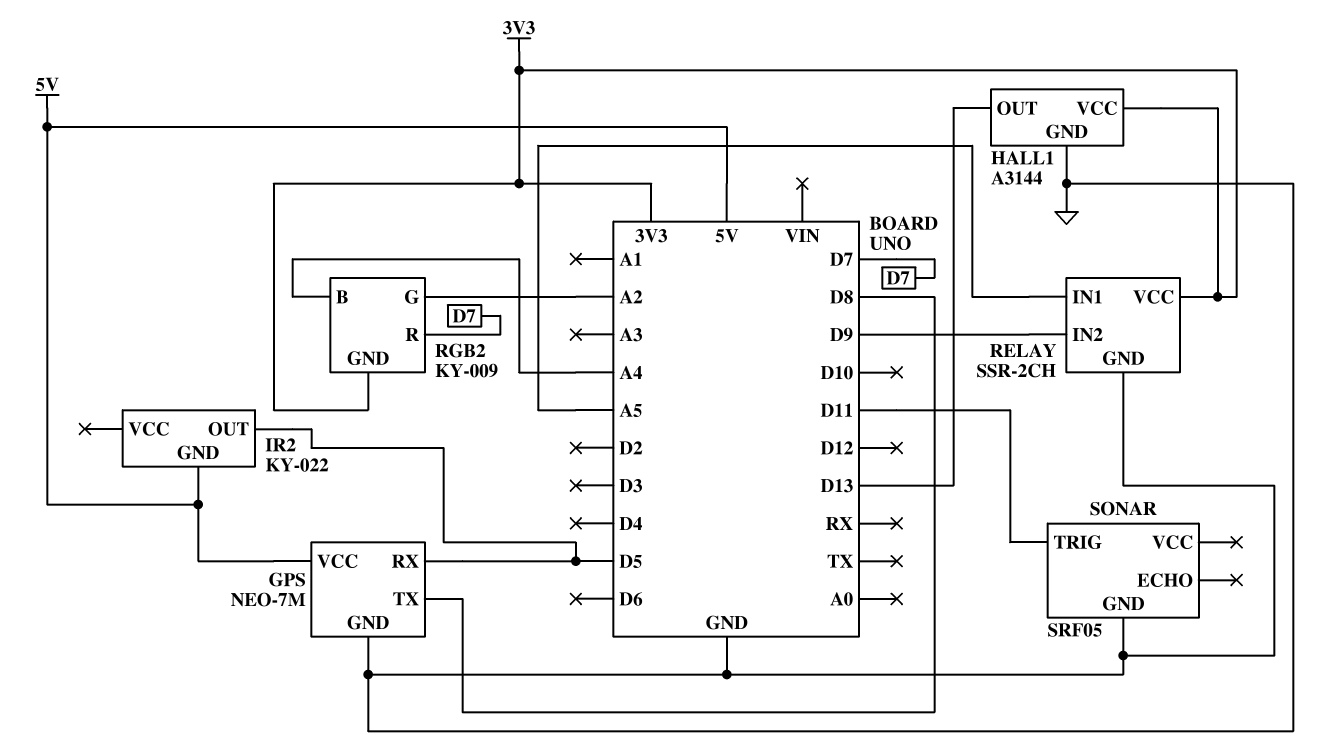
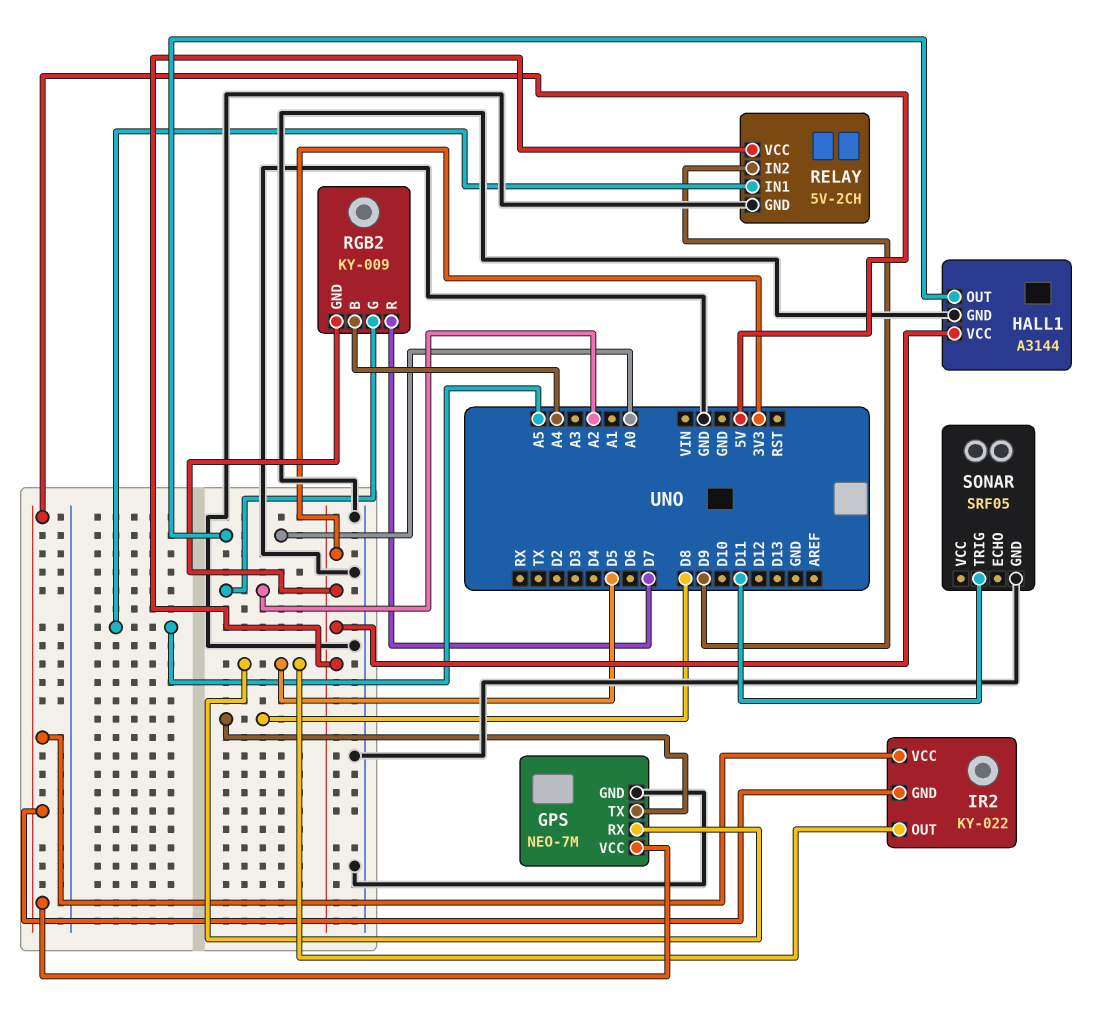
HALL1 pin OUT: D13 -> A0
IR2 pin VCC: none -> 5V
RELAY: SSR-2CH -> 5V-2CH

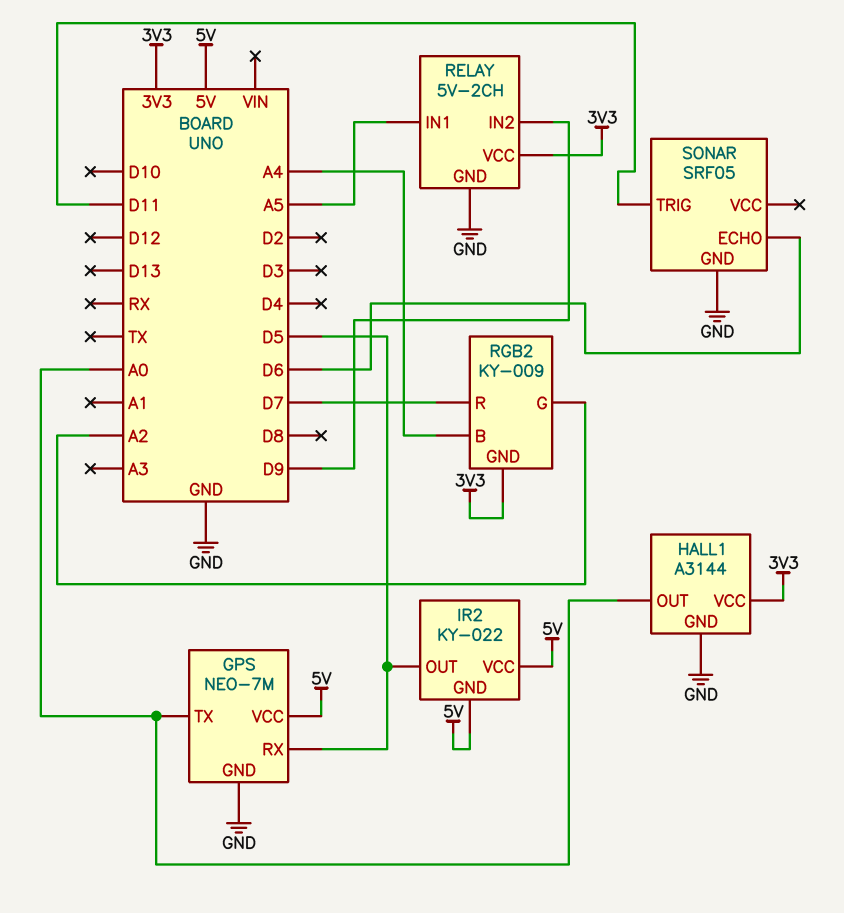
GPS pin TX: D8 -> A0
SONAR pin ECHO: none -> D6

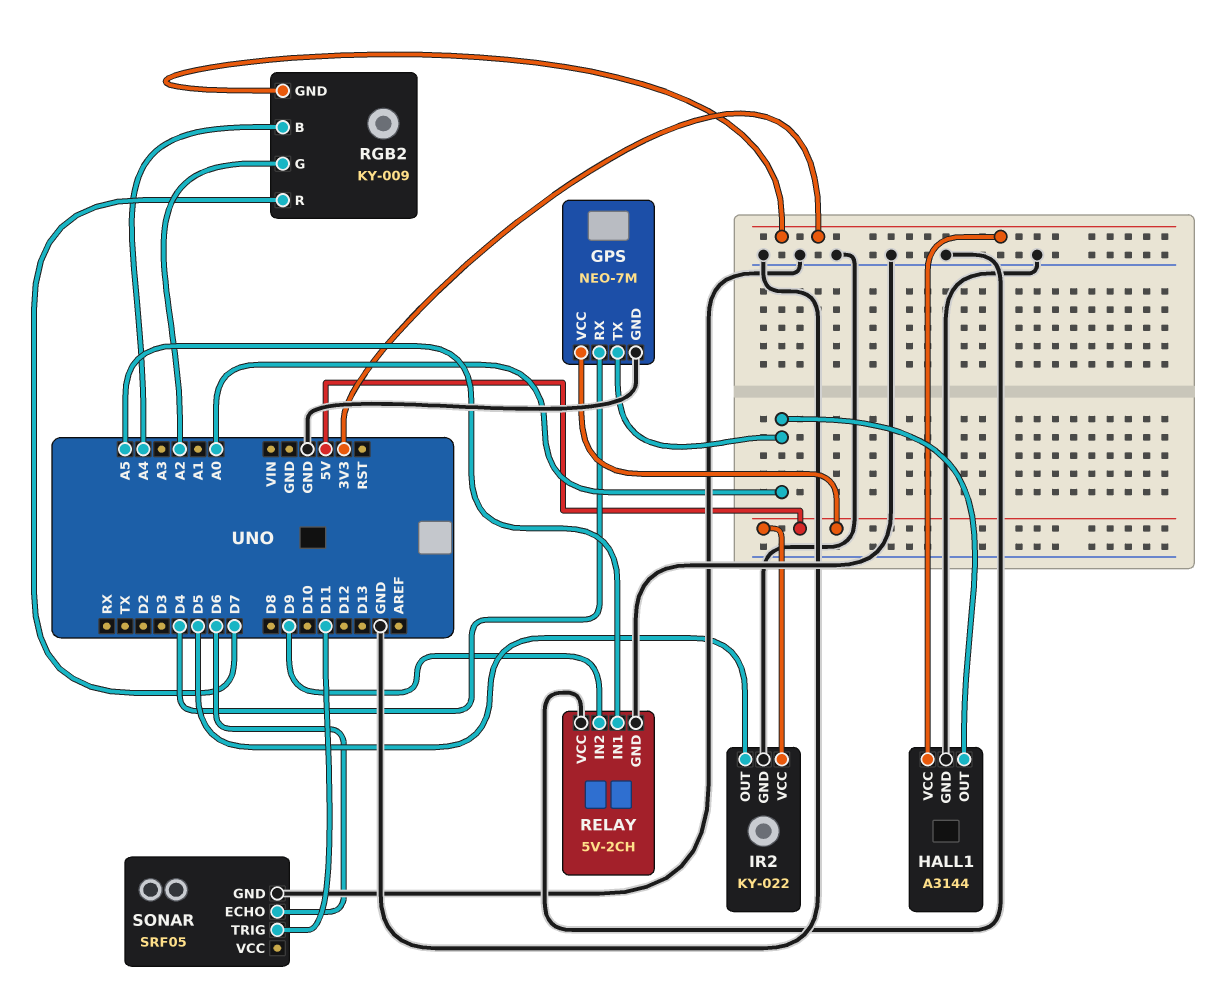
GPS pin RX: D5 -> D4
IR2 pin GND: 5V -> GND
RELAY pin VCC: 3V3 -> GND

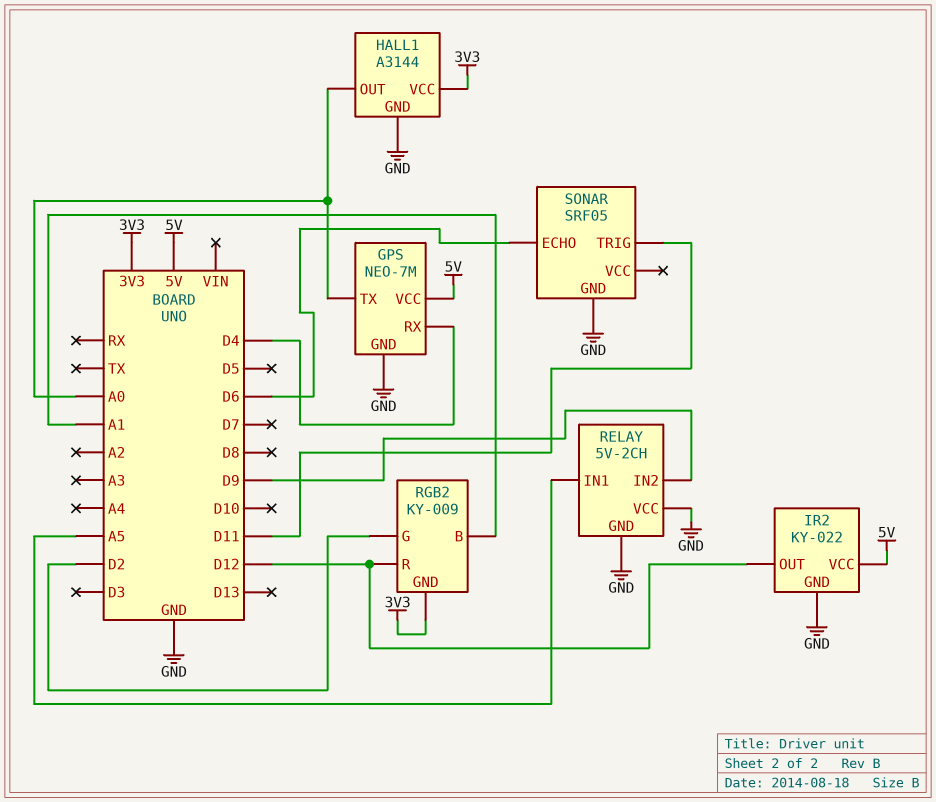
IR2 pin OUT: D5 -> D12
RGB2 pin B: A4 -> A1
RGB2 pin G: A2 -> D2
RGB2 pin R: D7 -> D12

